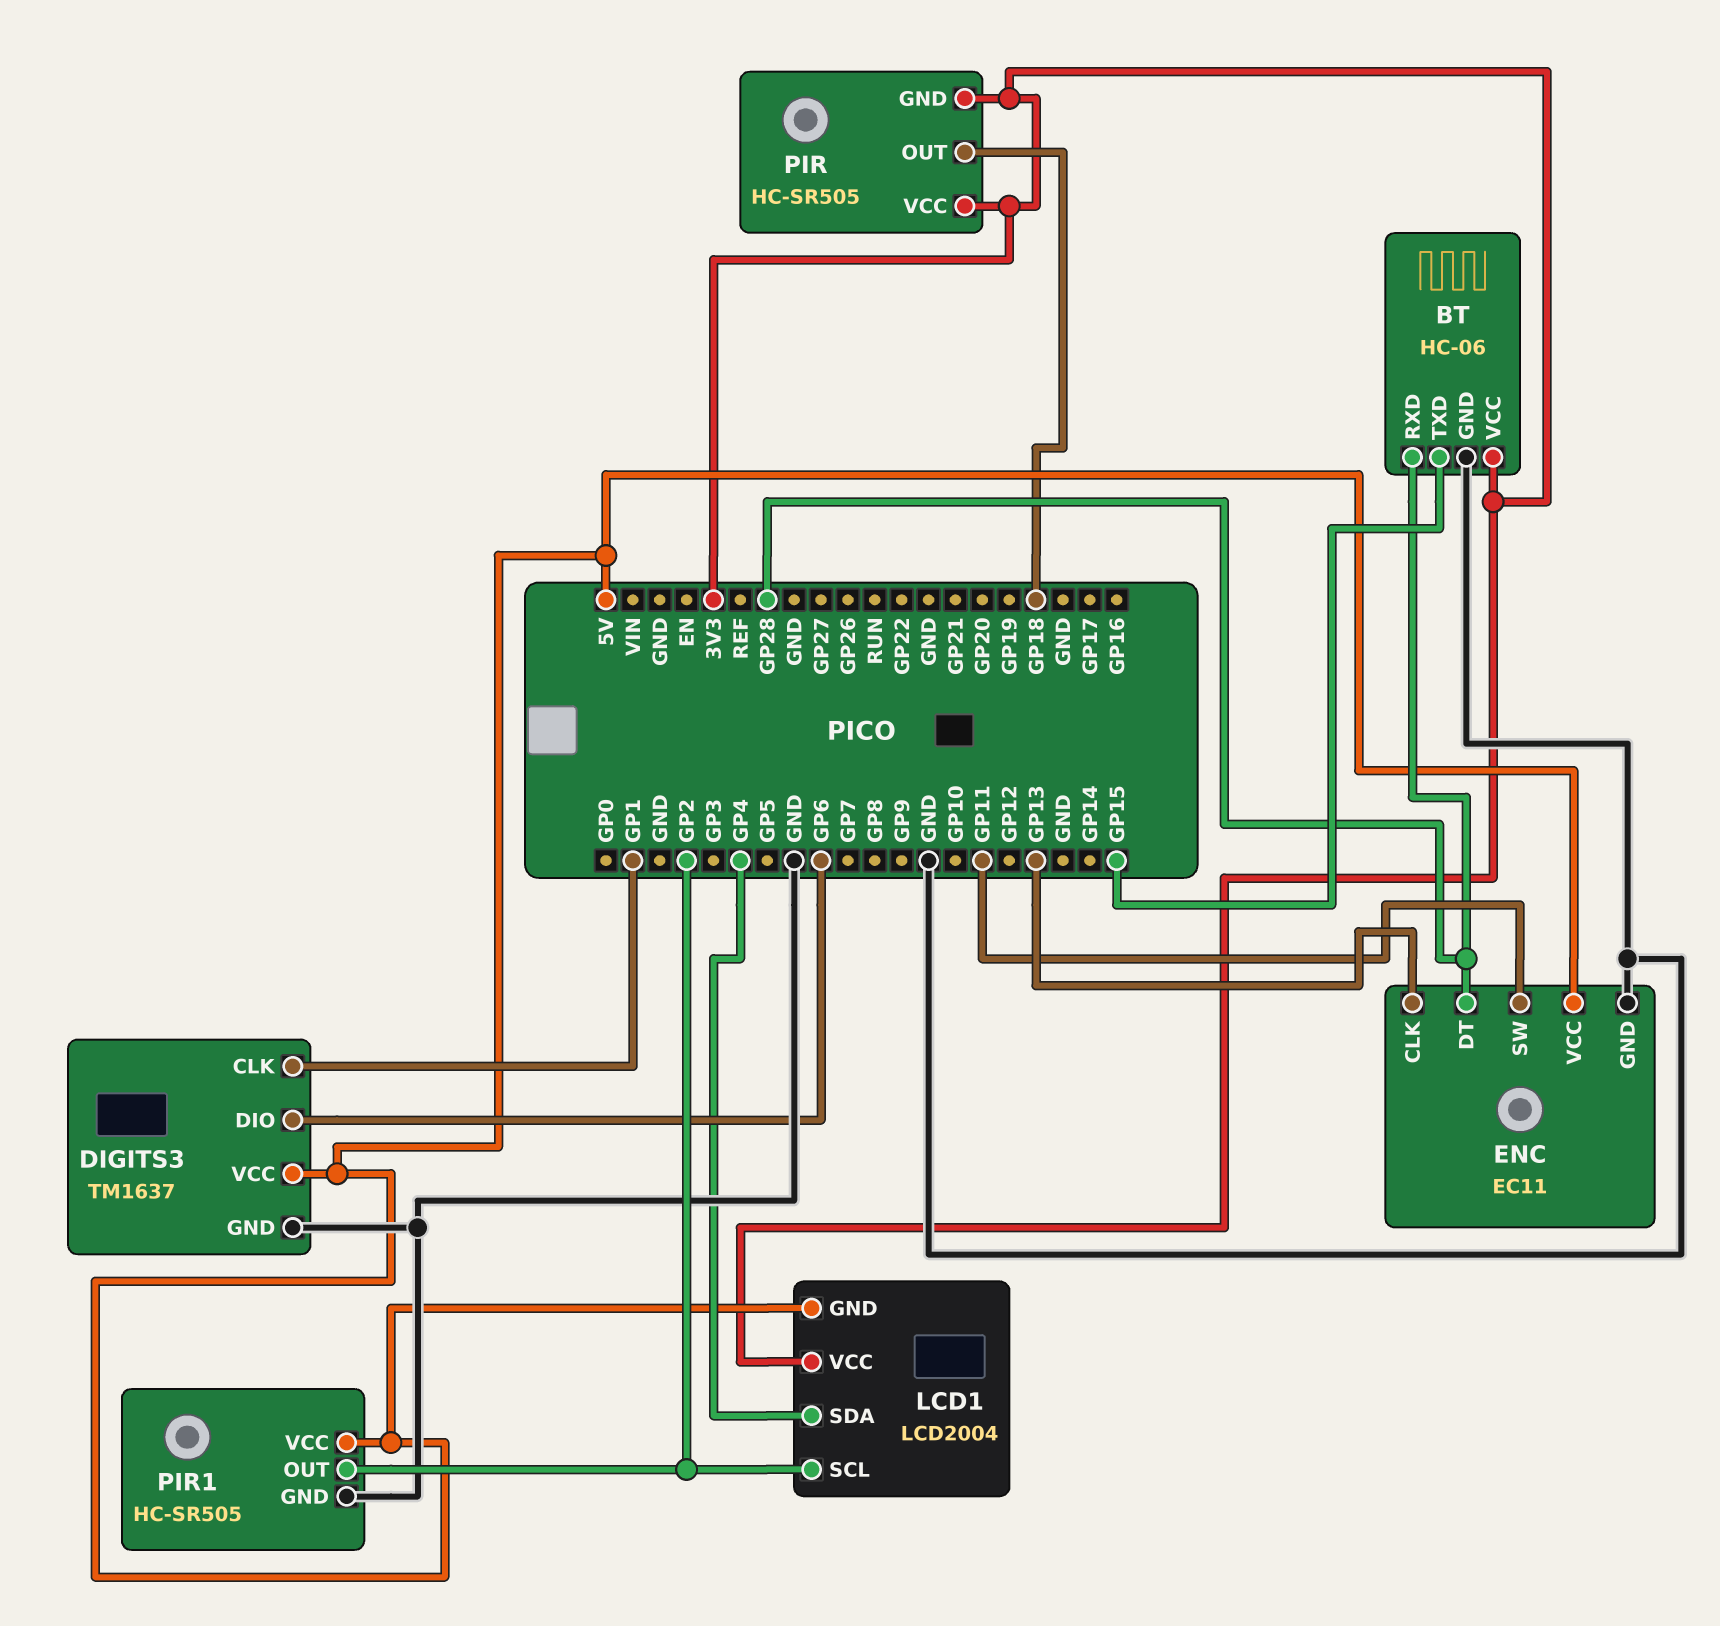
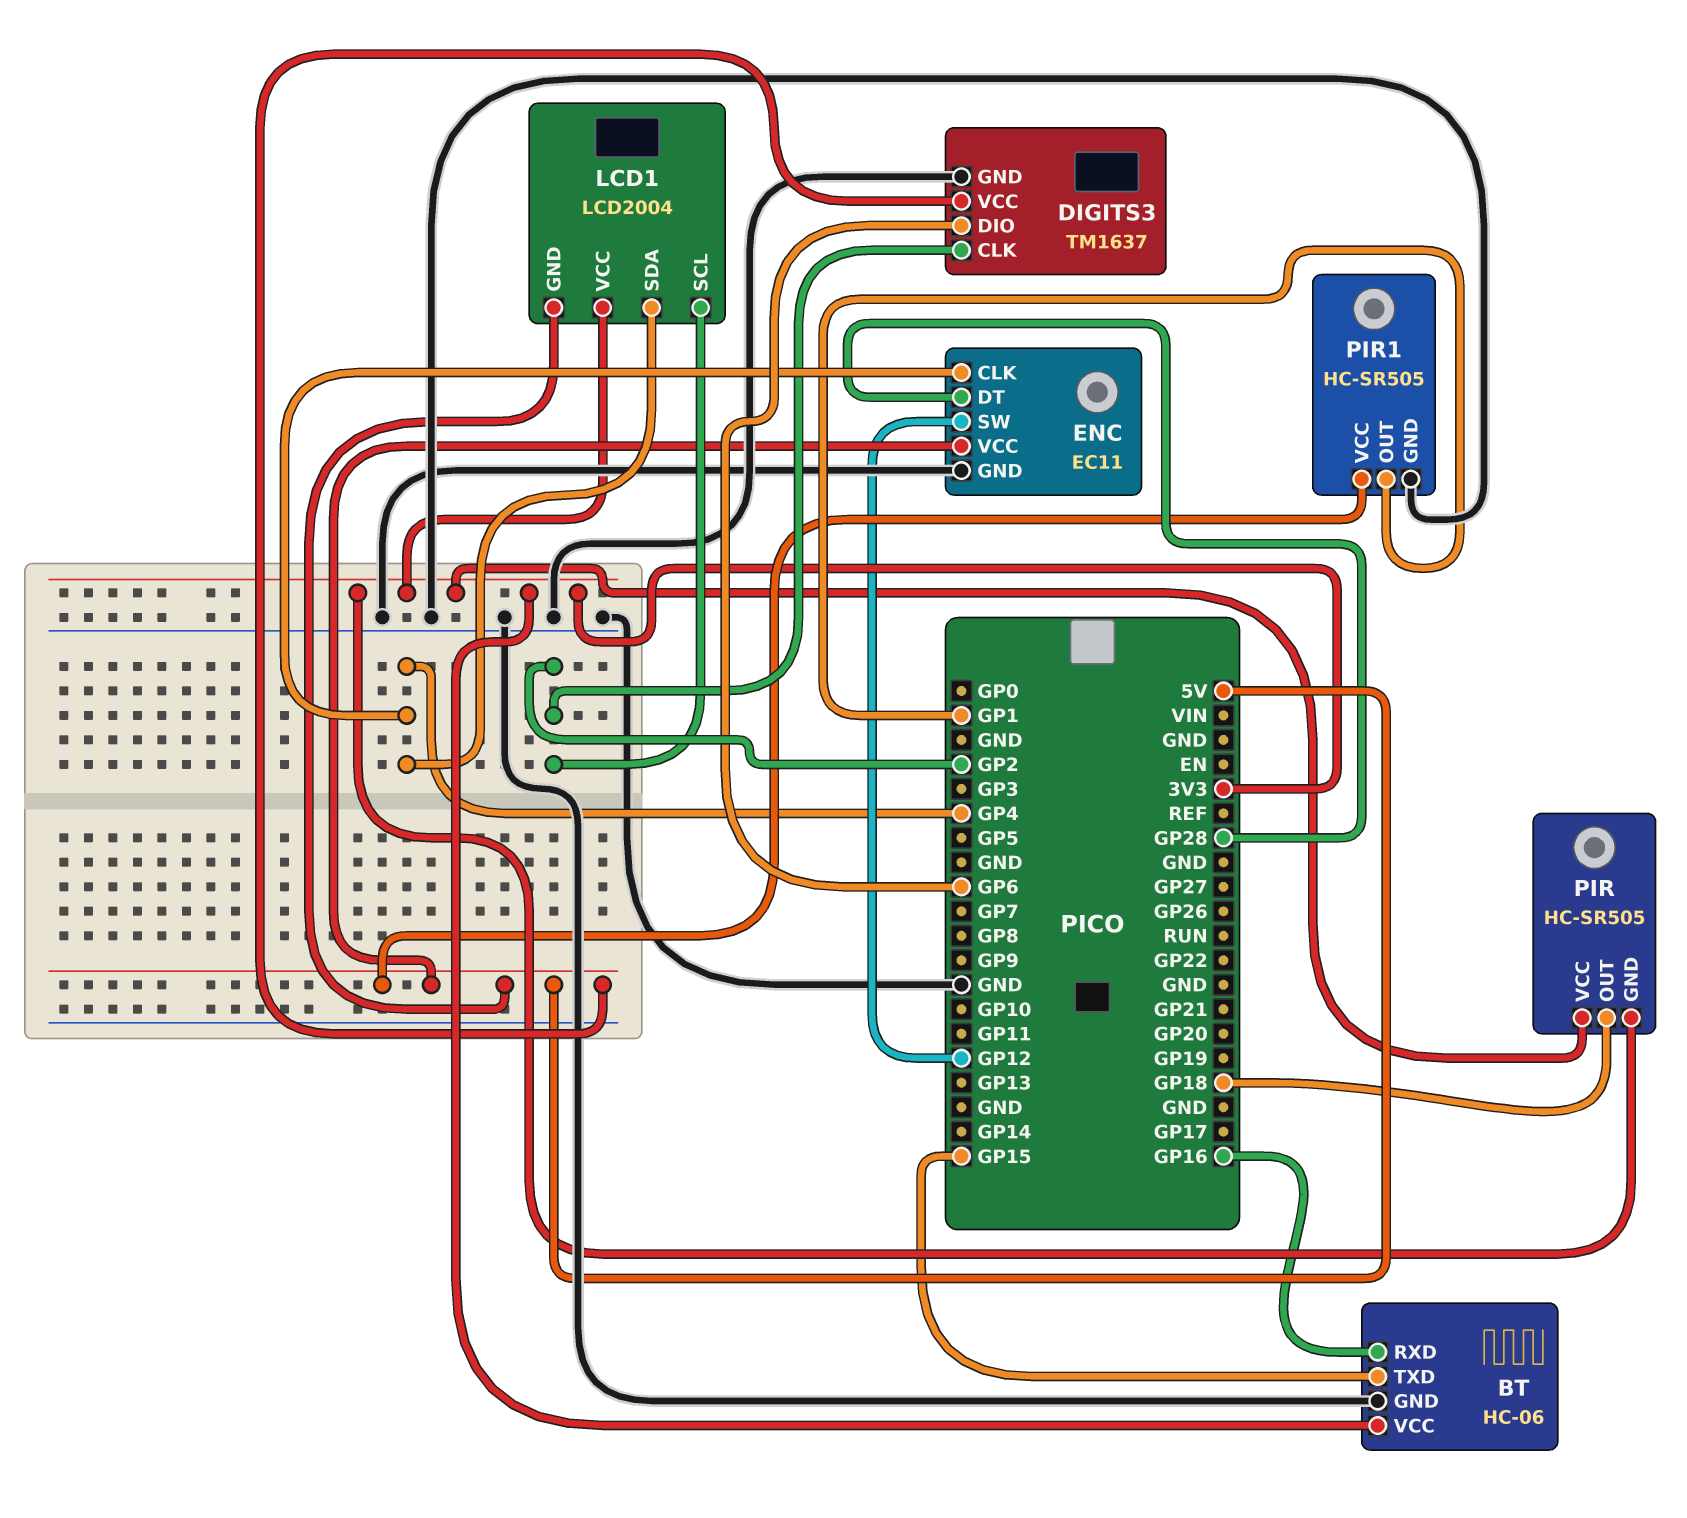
BT pin RXD: GP28 -> GP16
DIGITS3 pin CLK: GP1 -> GP2
ENC pin CLK: GP13 -> GP4
ENC pin SW: GP11 -> GP12
PIR1 pin OUT: GP2 -> GP1

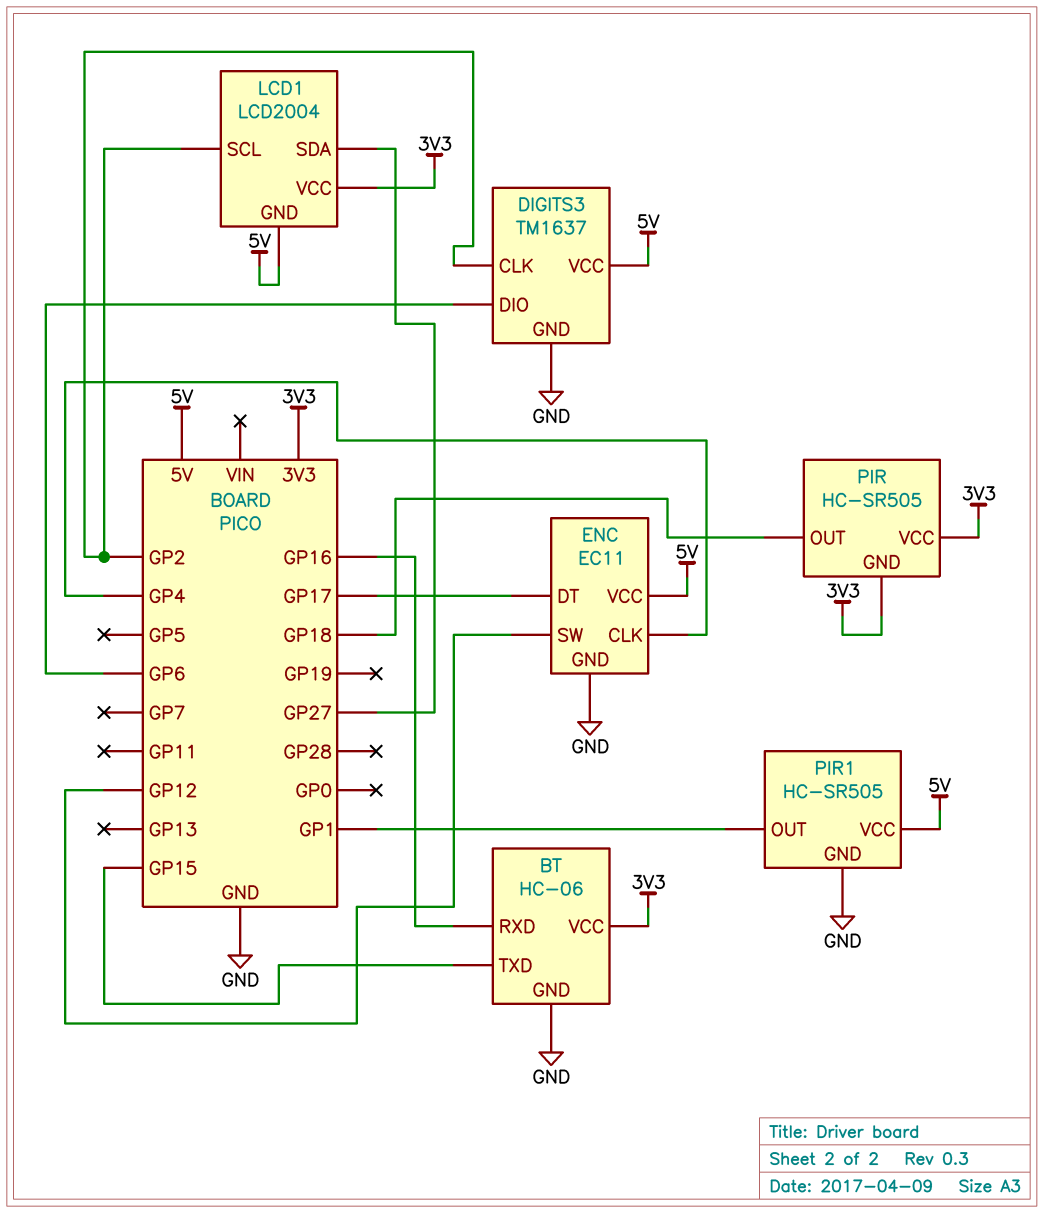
ENC pin DT: GP28 -> GP17
LCD1 pin SDA: GP4 -> GP27

